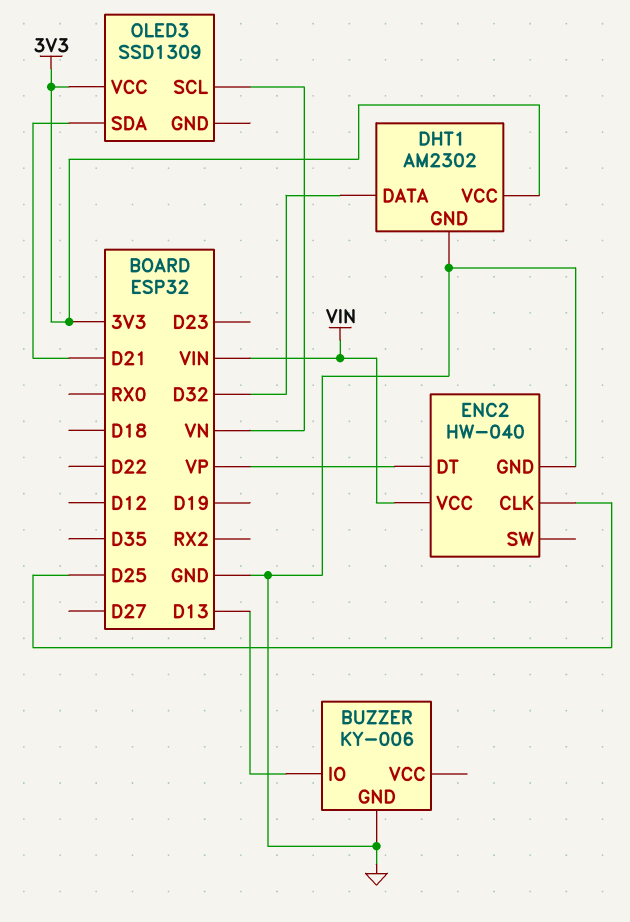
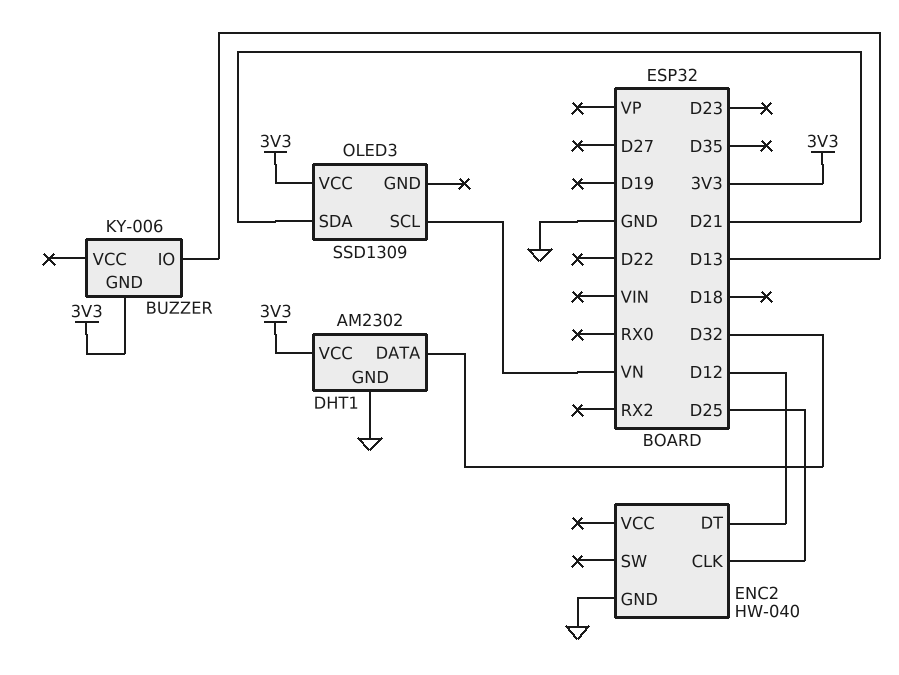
BUZZER pin GND: GND -> 3V3
ENC2 pin DT: VP -> D12
ENC2 pin VCC: VIN -> none

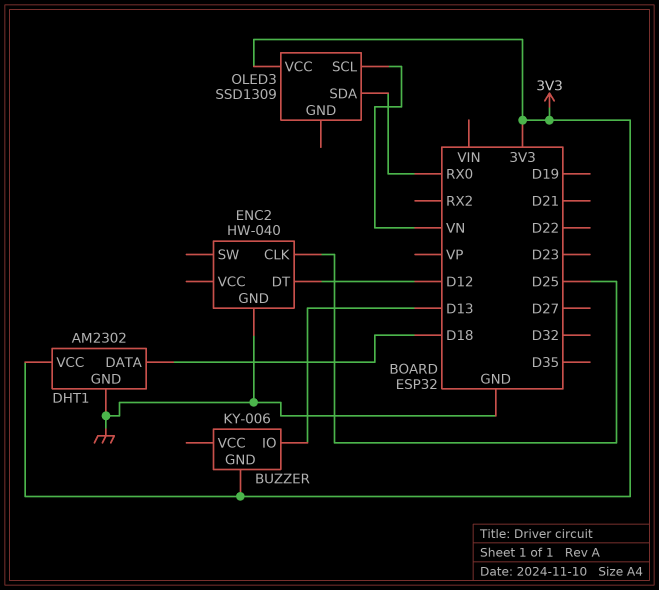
DHT1 pin DATA: D32 -> D18
OLED3 pin SDA: D21 -> RX0

